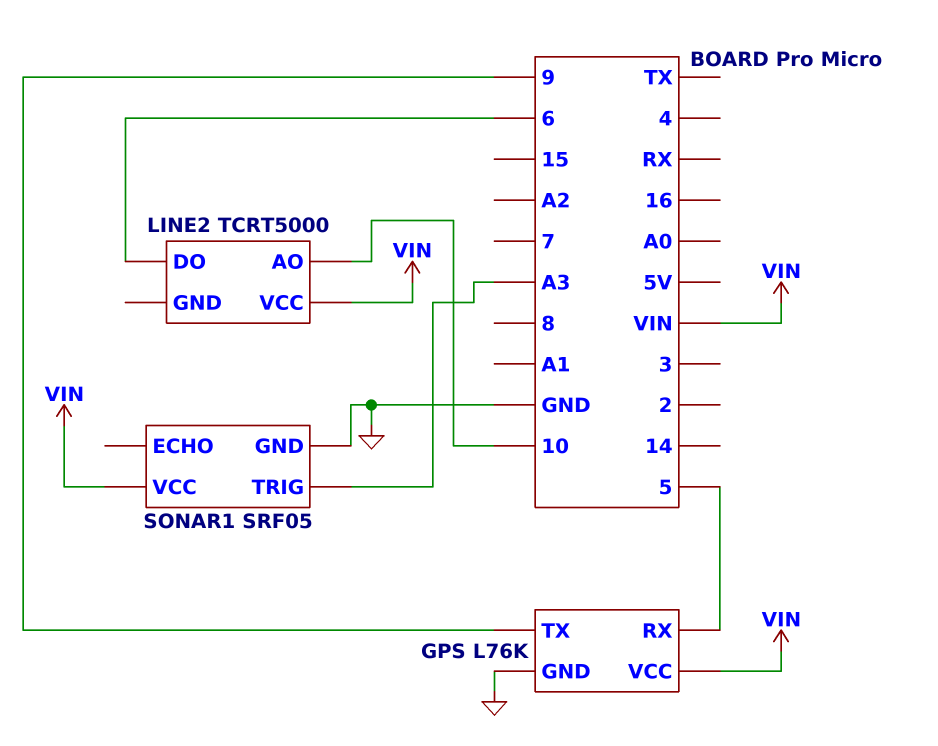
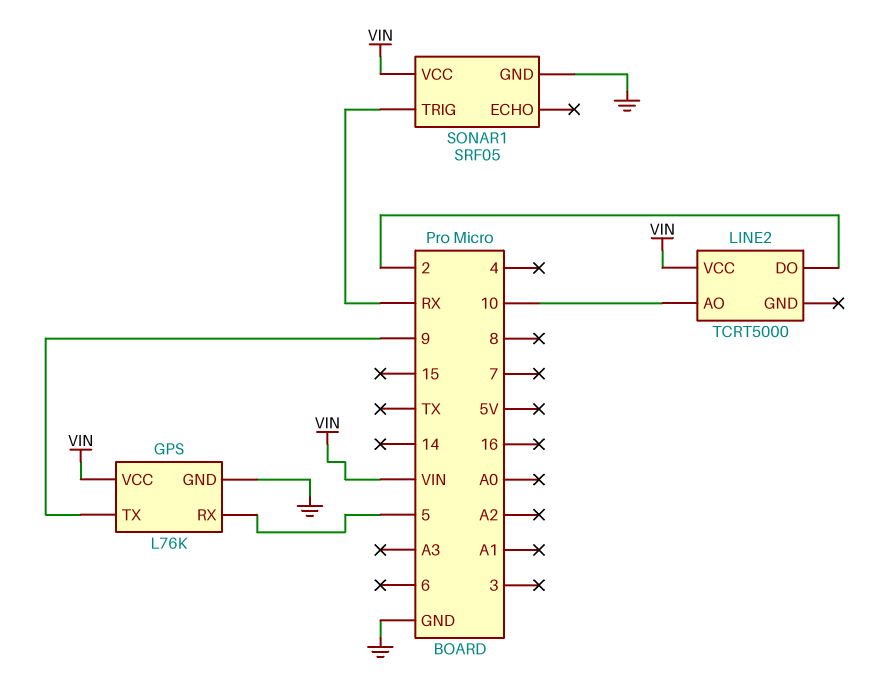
LINE2 pin DO: 6 -> 2
SONAR1 pin TRIG: A3 -> RX

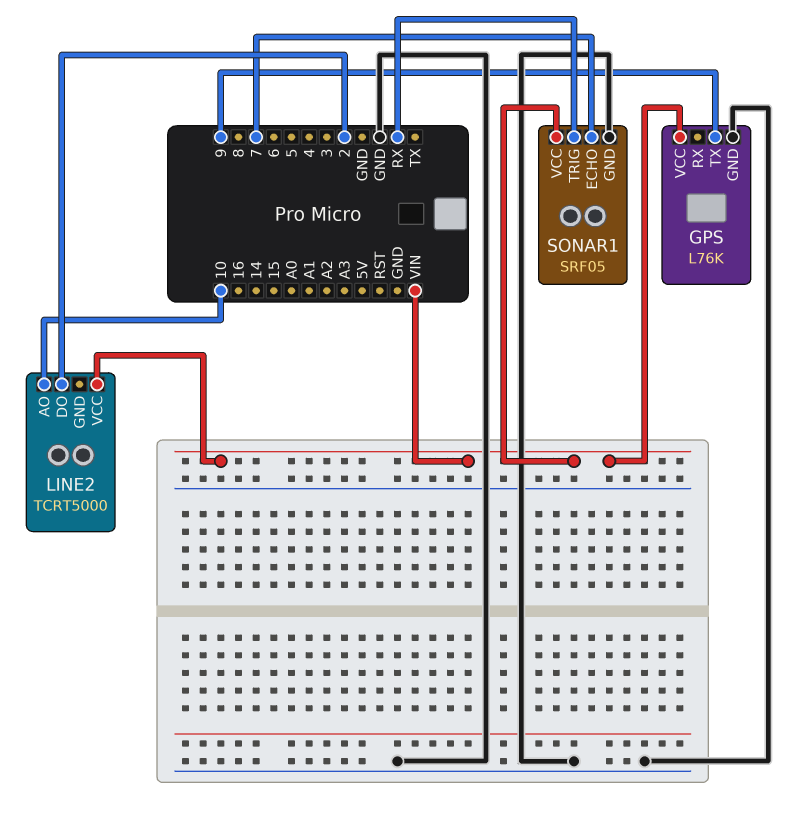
GPS pin RX: 5 -> none
SONAR1 pin ECHO: none -> 7

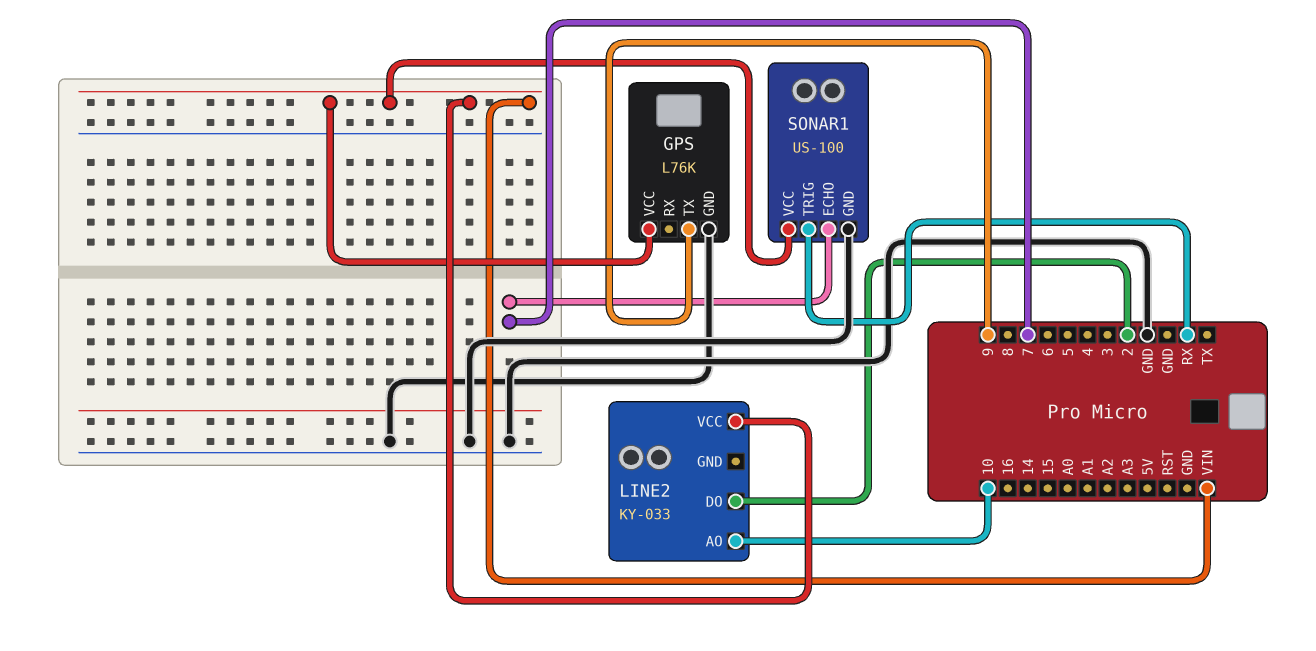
LINE2: TCRT5000 -> KY-033
SONAR1: SRF05 -> US-100

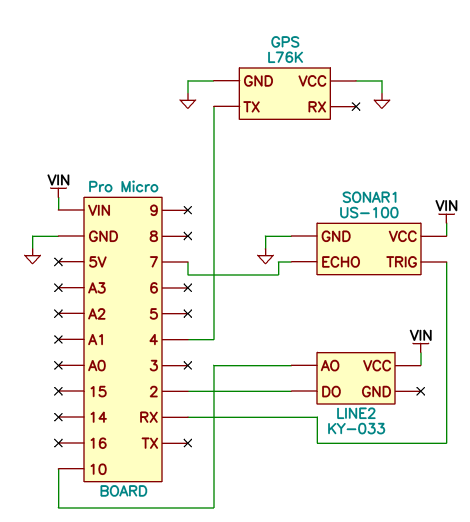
GPS pin TX: 9 -> 4
GPS pin VCC: VIN -> GND

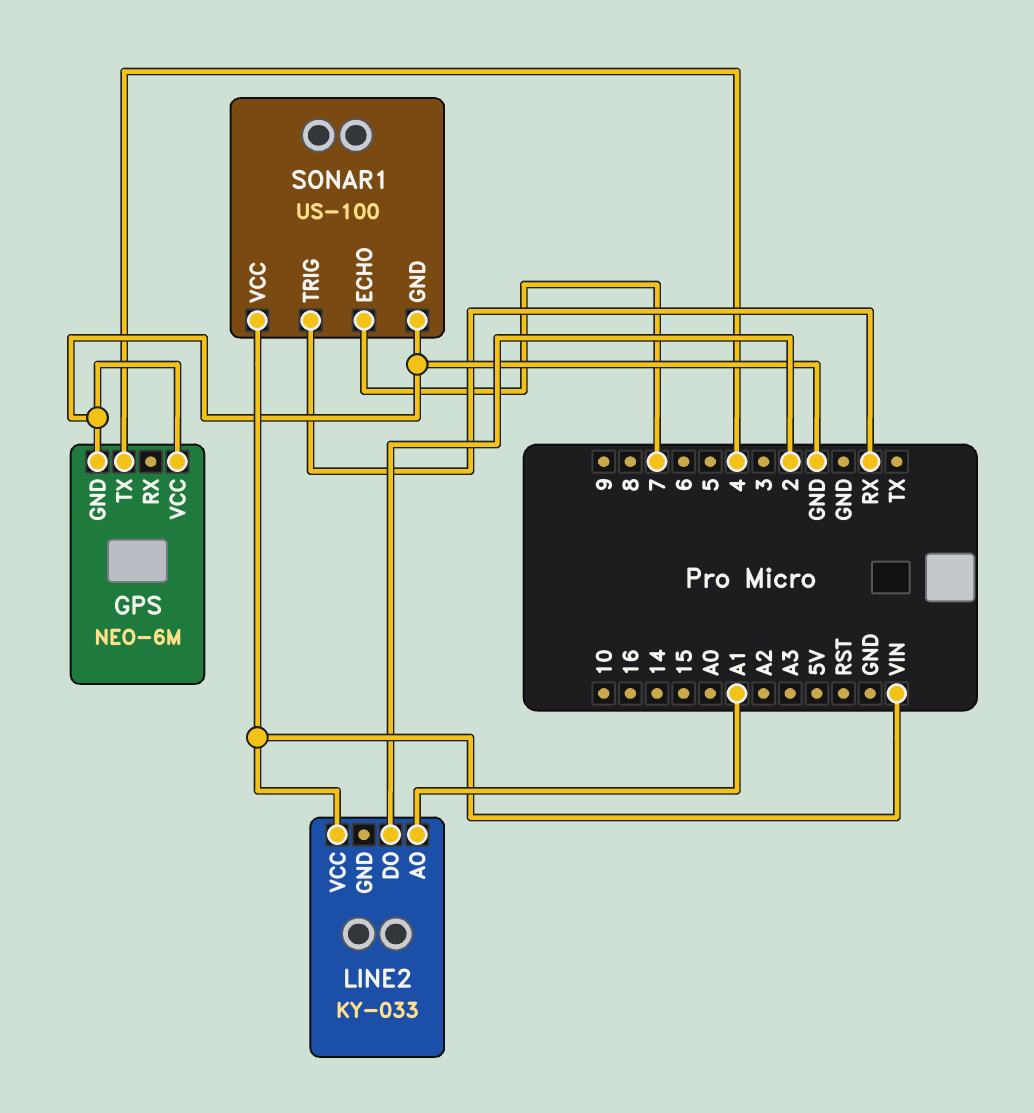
GPS: L76K -> NEO-6M
LINE2 pin AO: 10 -> A1

